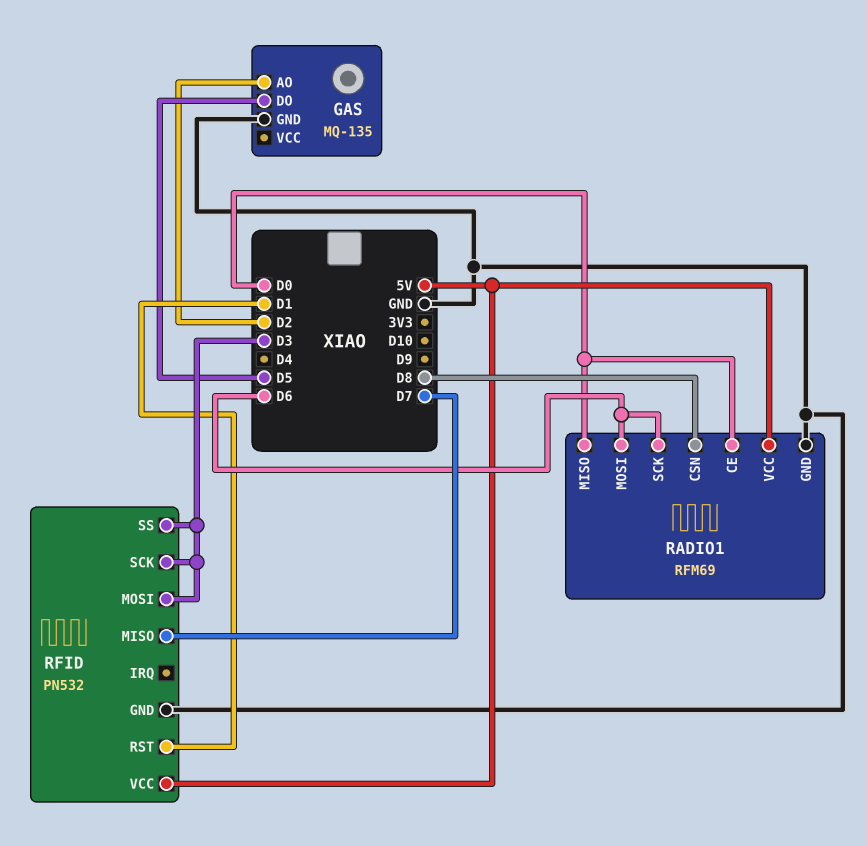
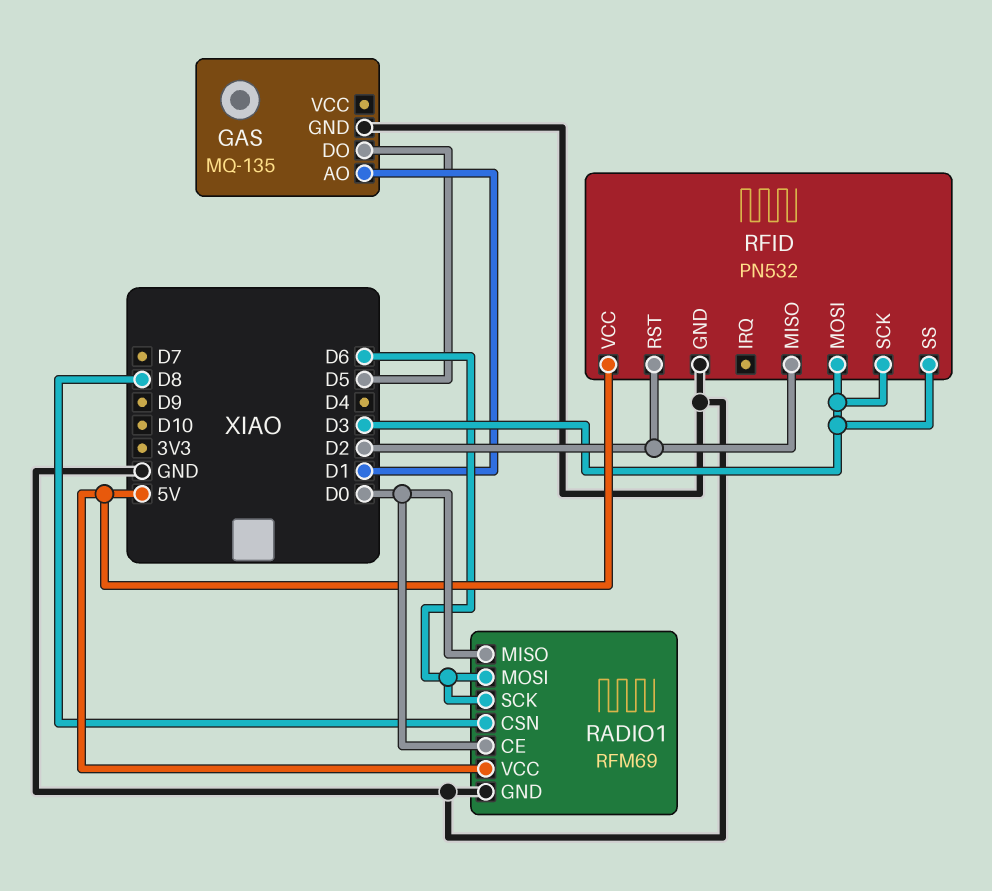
GAS pin AO: D2 -> D1
RFID pin MISO: D7 -> D2
RFID pin RST: D1 -> D2

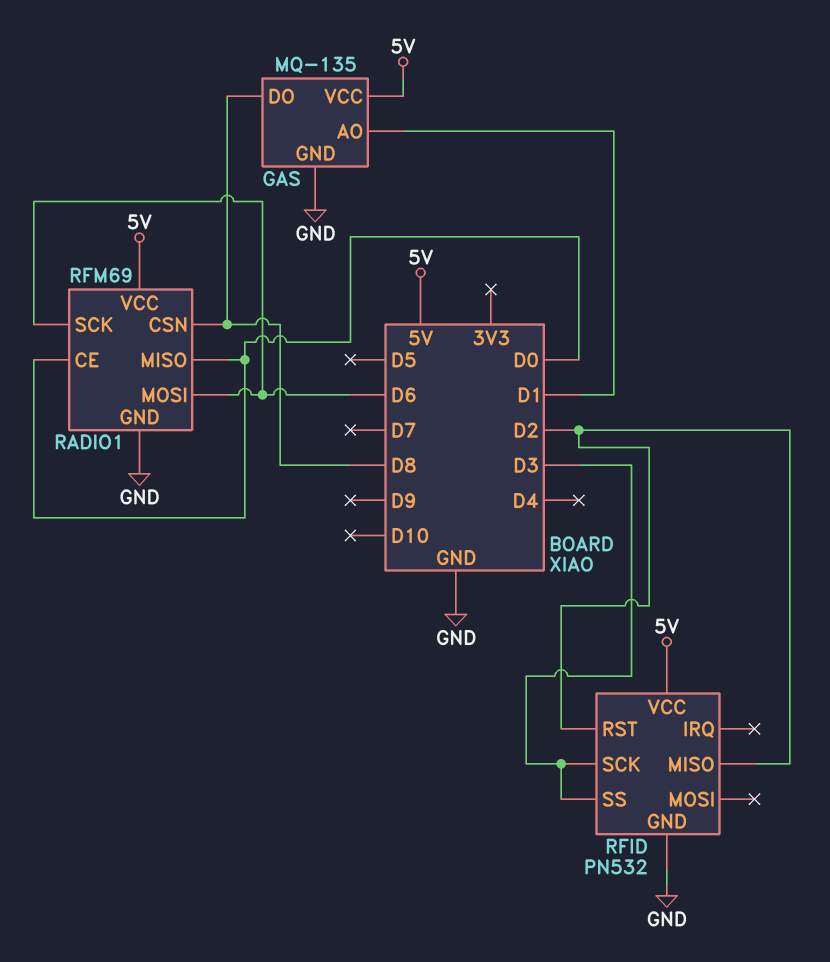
GAS pin DO: D5 -> D8
GAS pin VCC: none -> 5V
RFID pin MOSI: D3 -> none

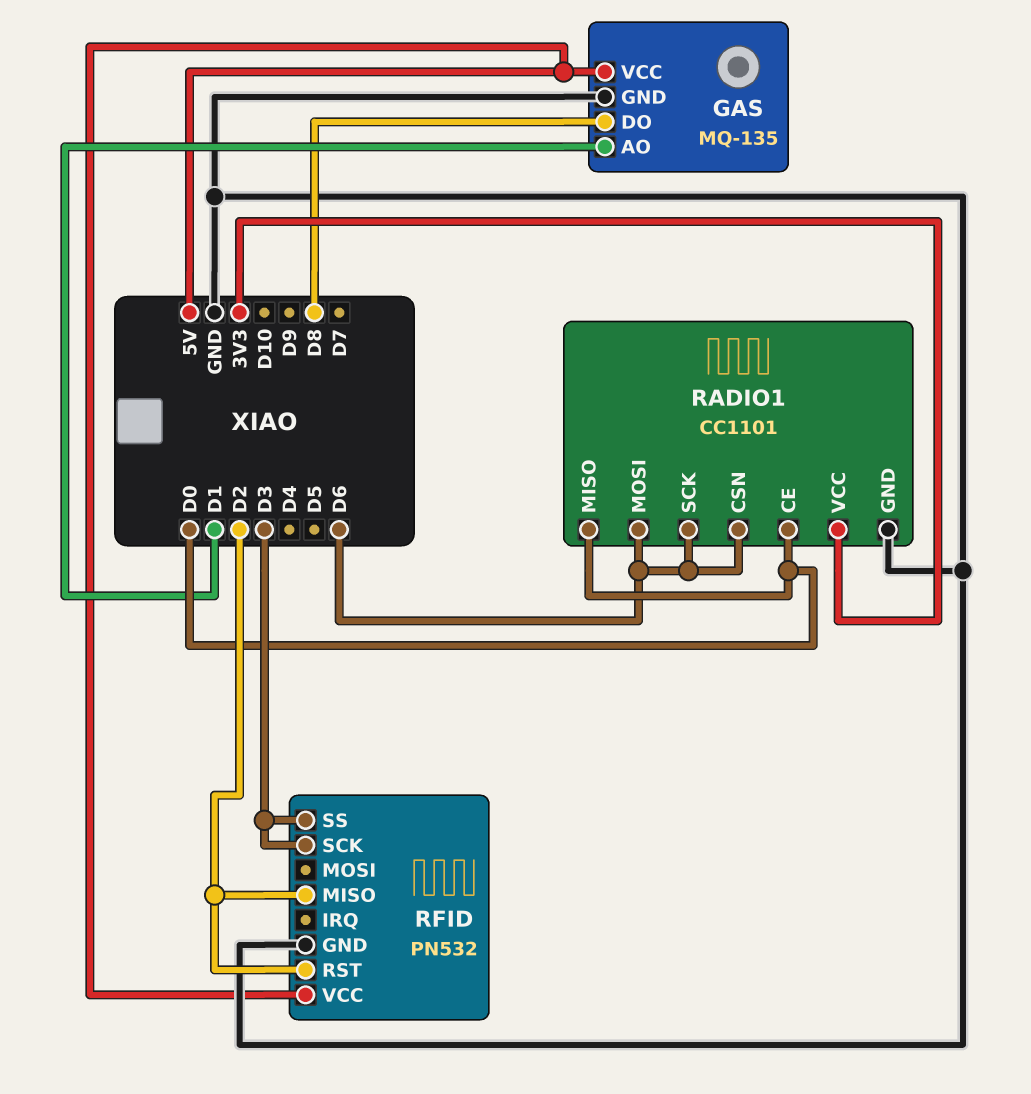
RADIO1: RFM69 -> CC1101
RADIO1 pin CSN: D8 -> D6
RADIO1 pin VCC: 5V -> 3V3

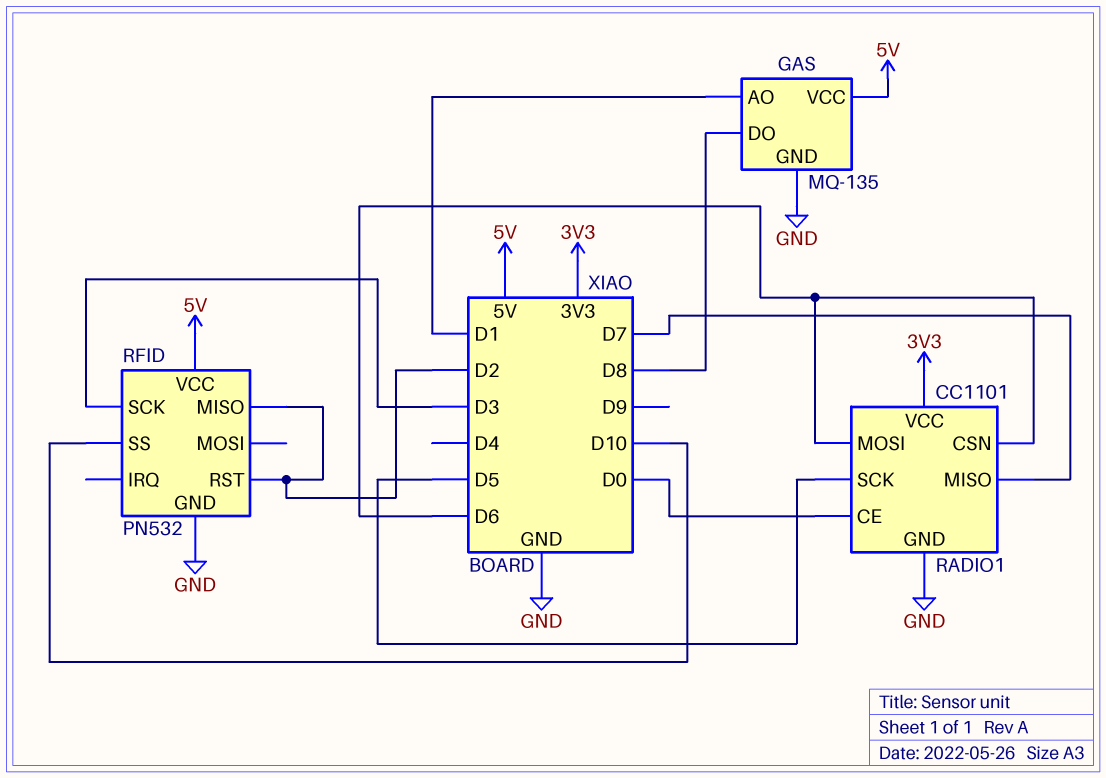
RADIO1 pin MISO: D0 -> D7
RADIO1 pin SCK: D6 -> D5
RFID pin SS: D3 -> D10

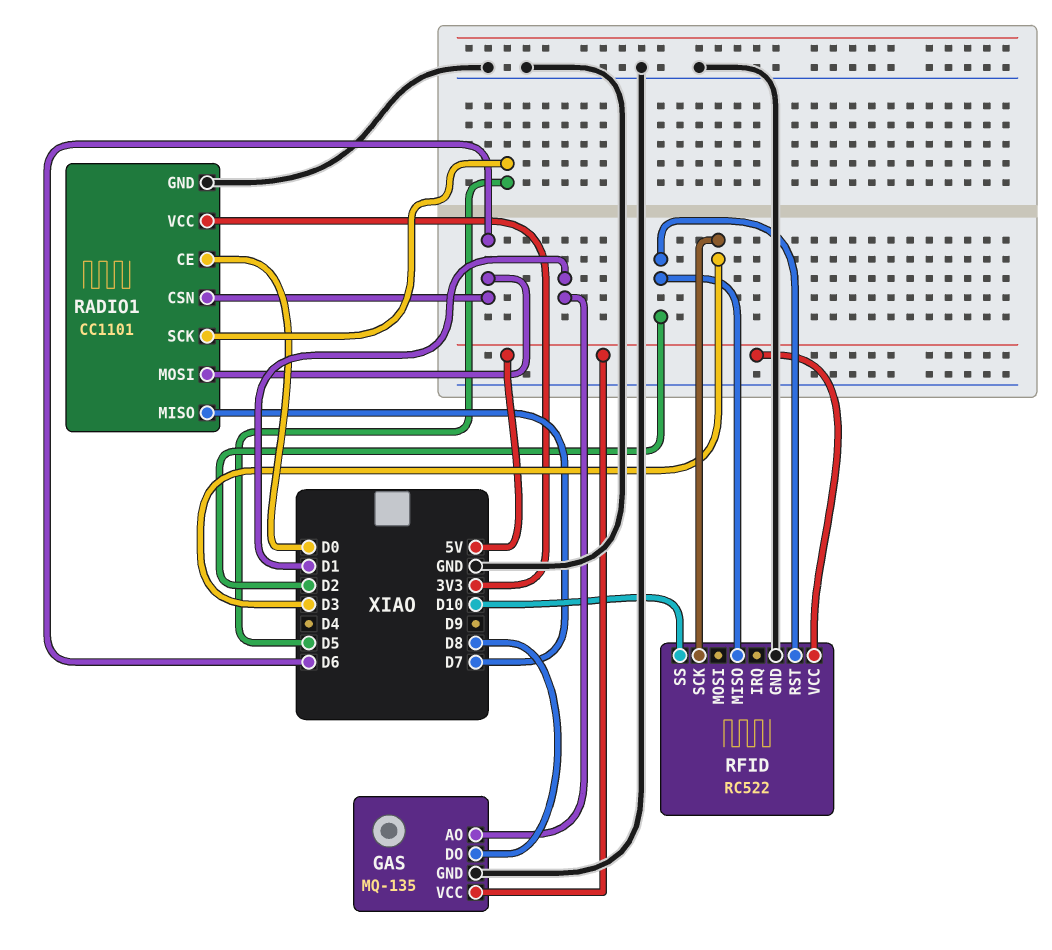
RFID: PN532 -> RC522

